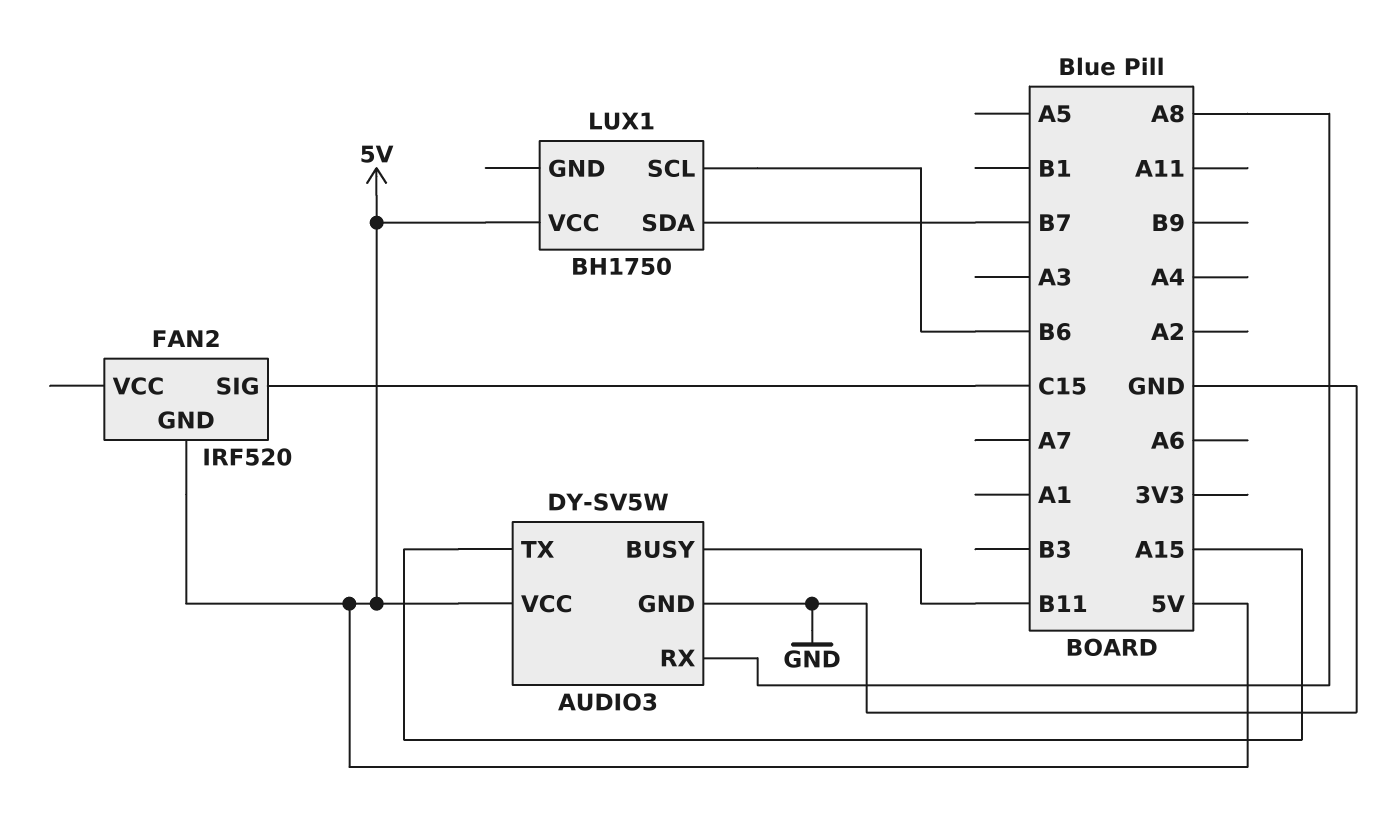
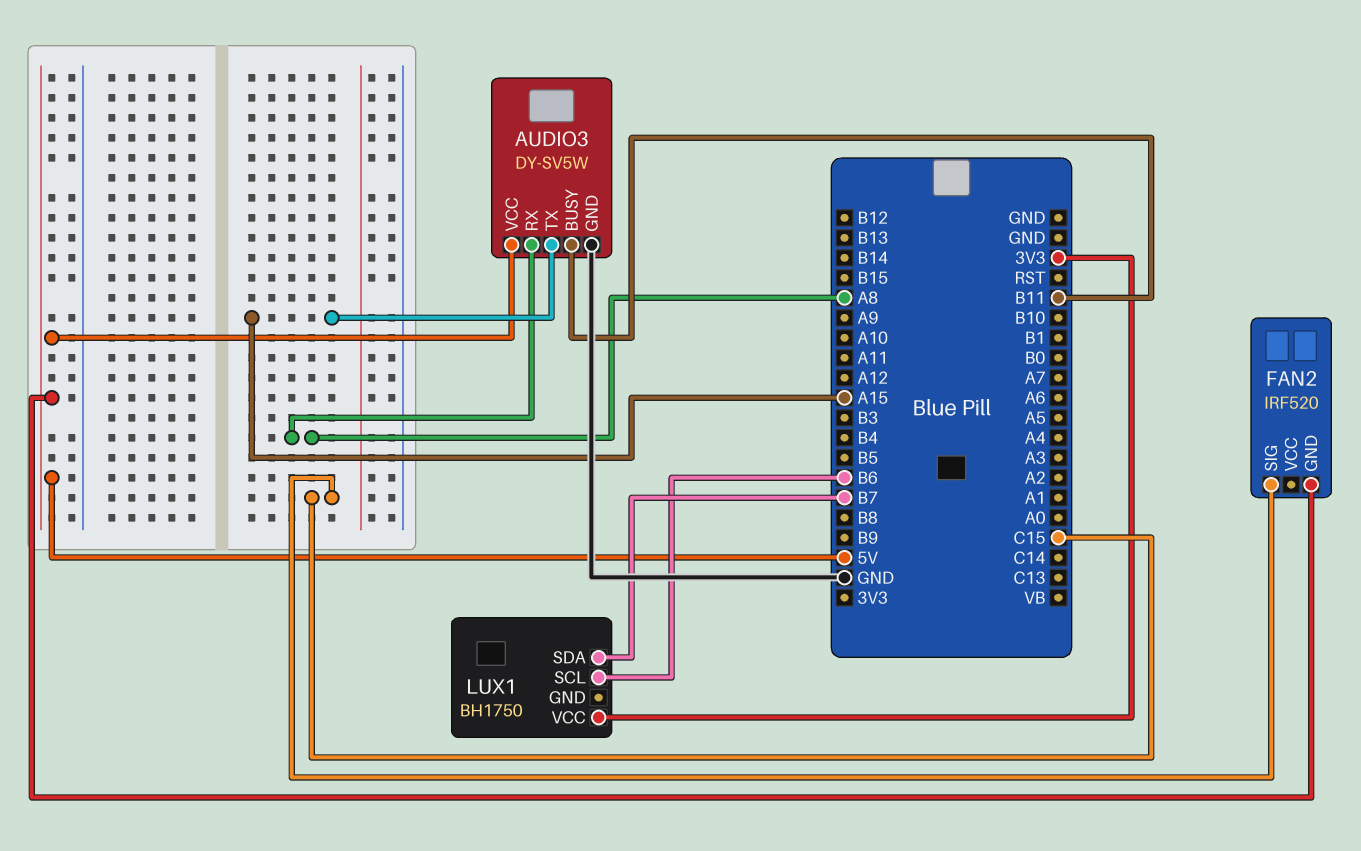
LUX1 pin VCC: 5V -> 3V3

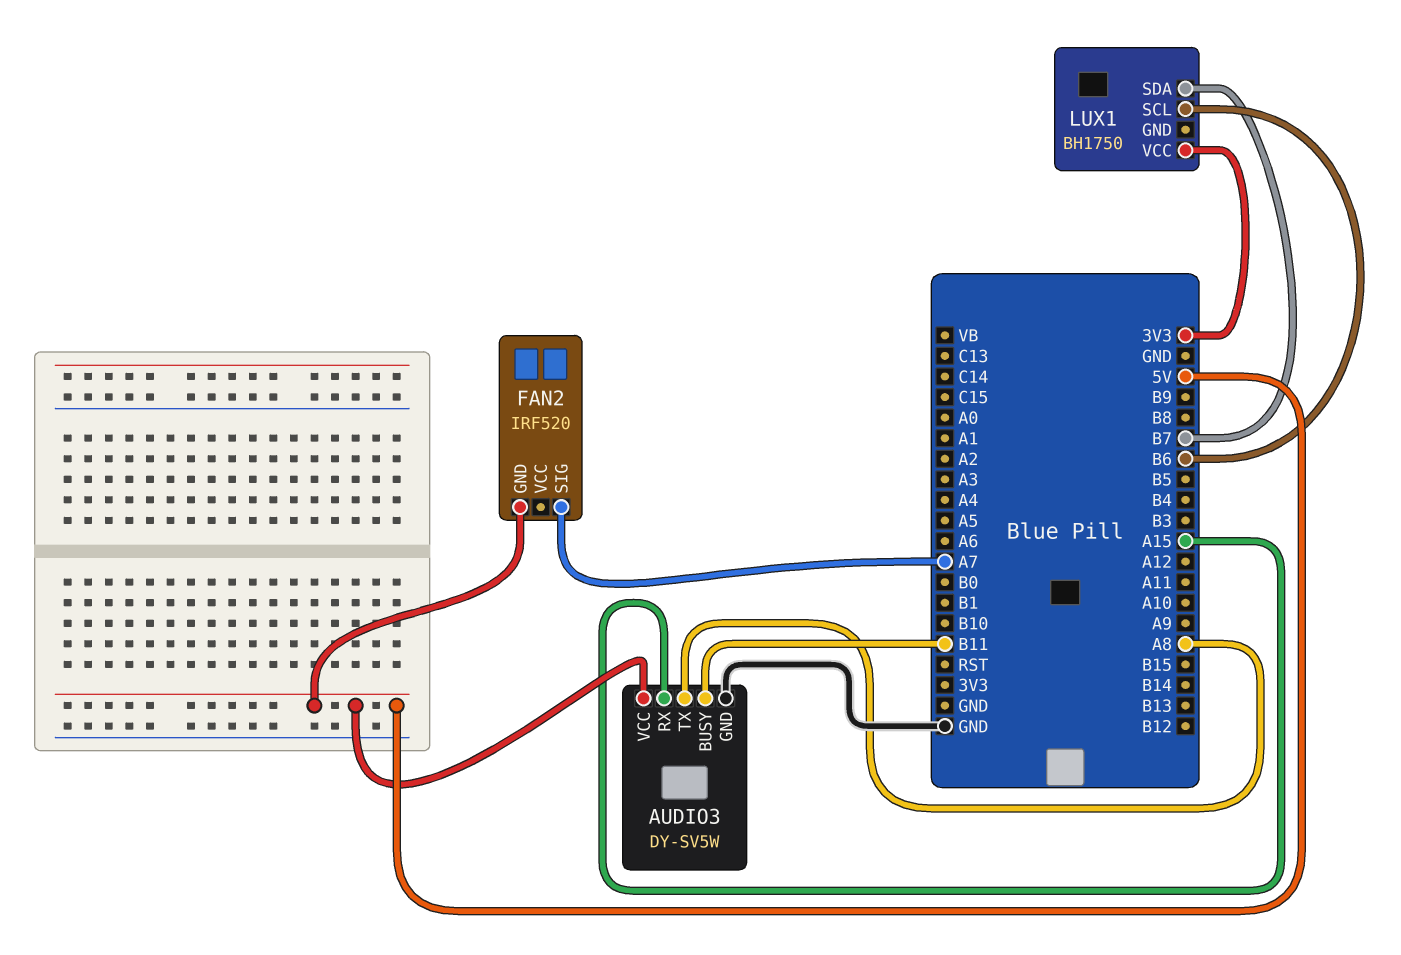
AUDIO3 pin RX: A8 -> A15
AUDIO3 pin TX: A15 -> A8
FAN2 pin SIG: C15 -> A7

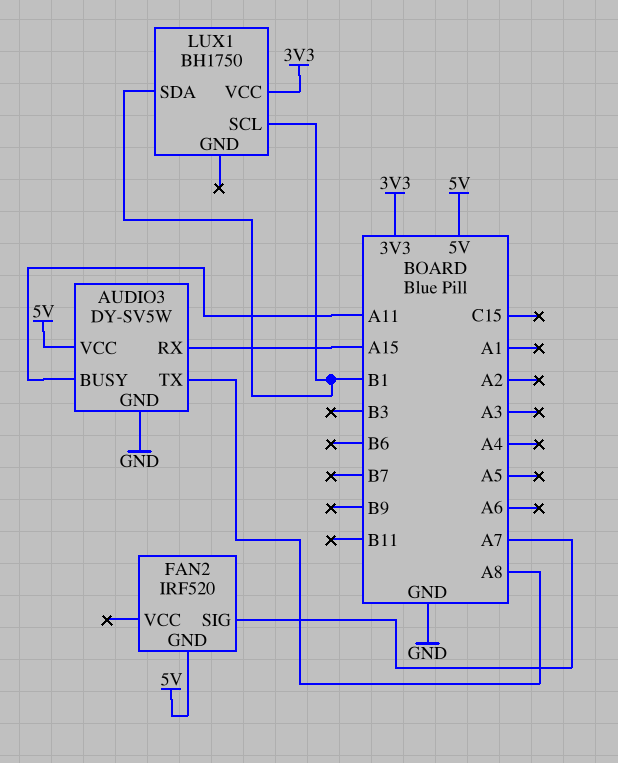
AUDIO3 pin BUSY: B11 -> A11
LUX1 pin SCL: B6 -> B1
LUX1 pin SDA: B7 -> B1

